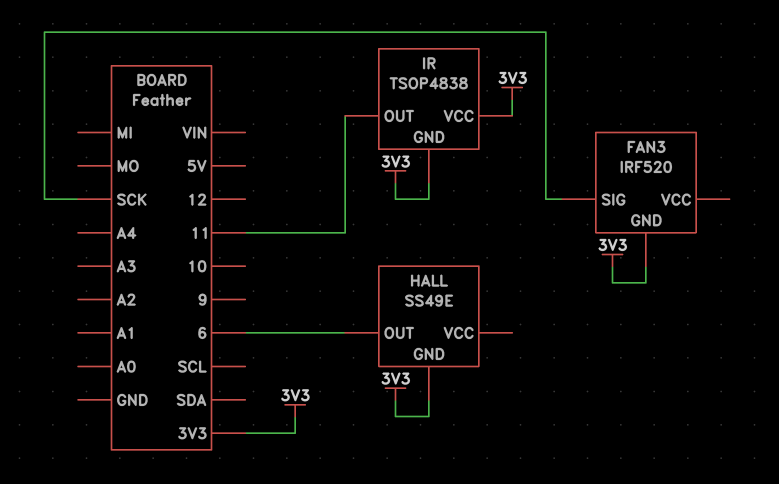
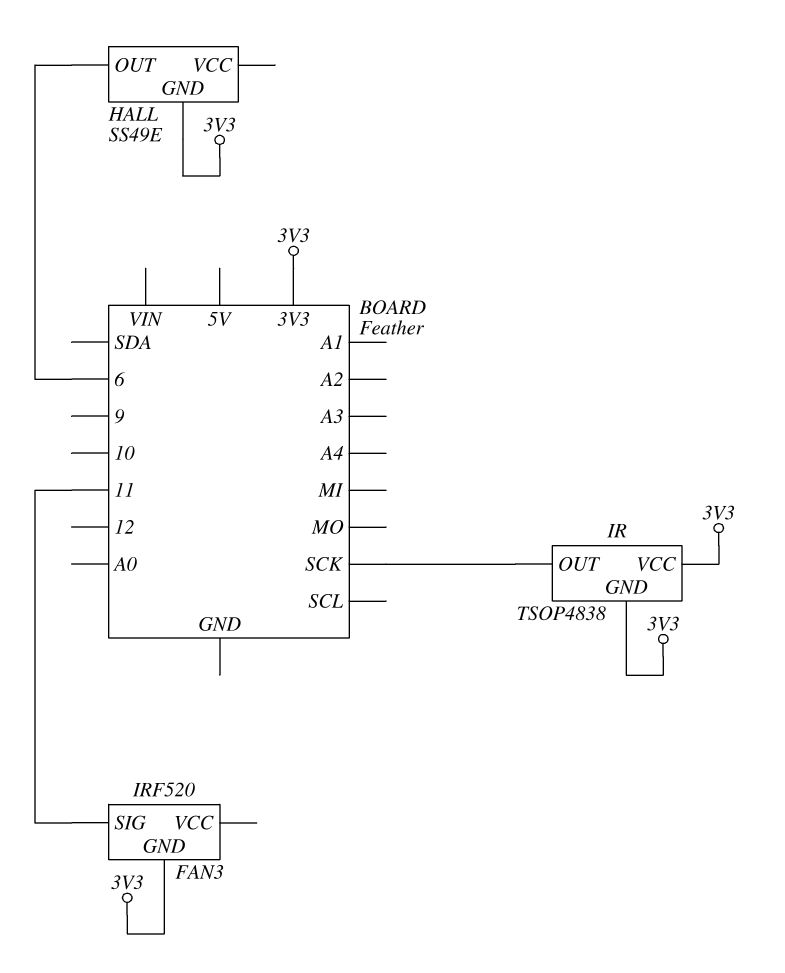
FAN3 pin SIG: SCK -> 11
IR pin OUT: 11 -> SCK

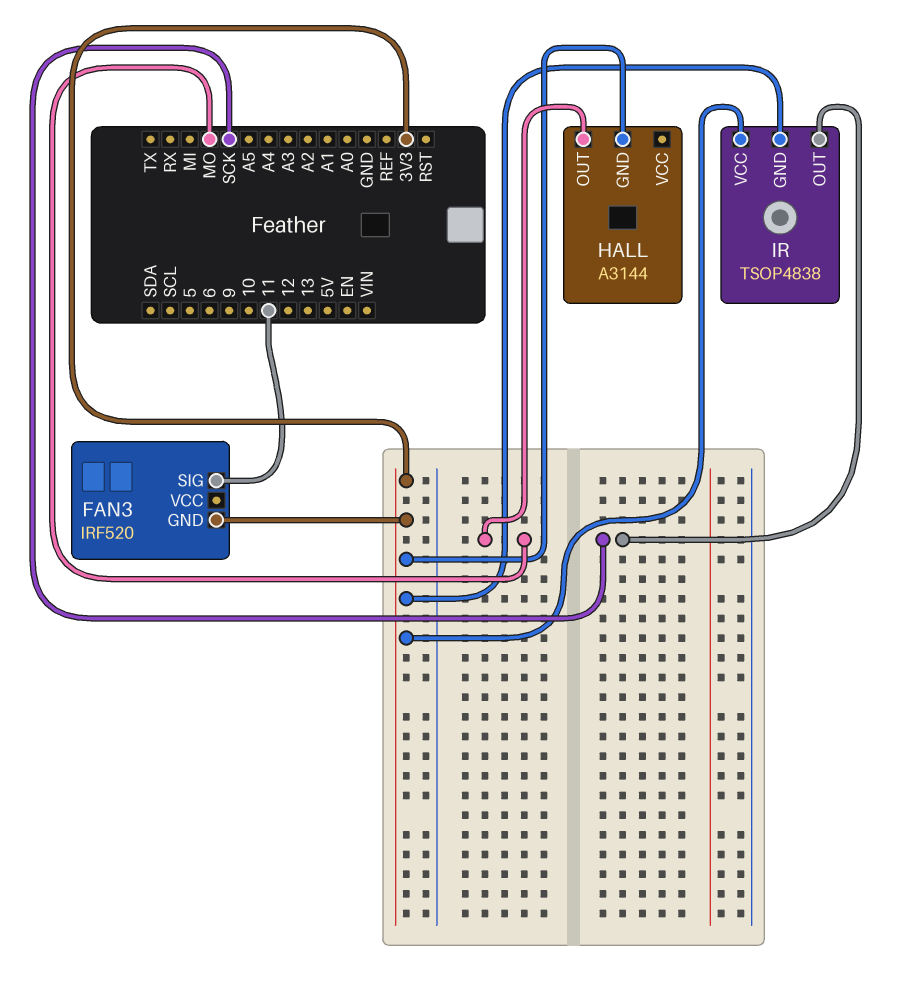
HALL: SS49E -> A3144
HALL pin OUT: 6 -> MO

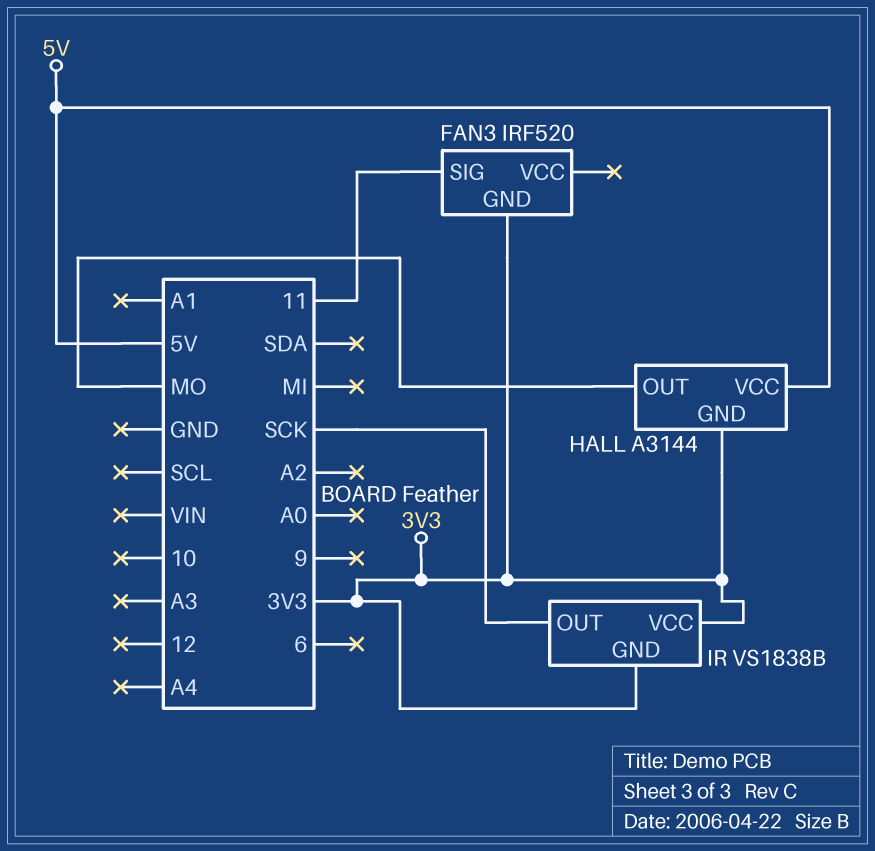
HALL pin VCC: none -> 5V
IR: TSOP4838 -> VS1838B

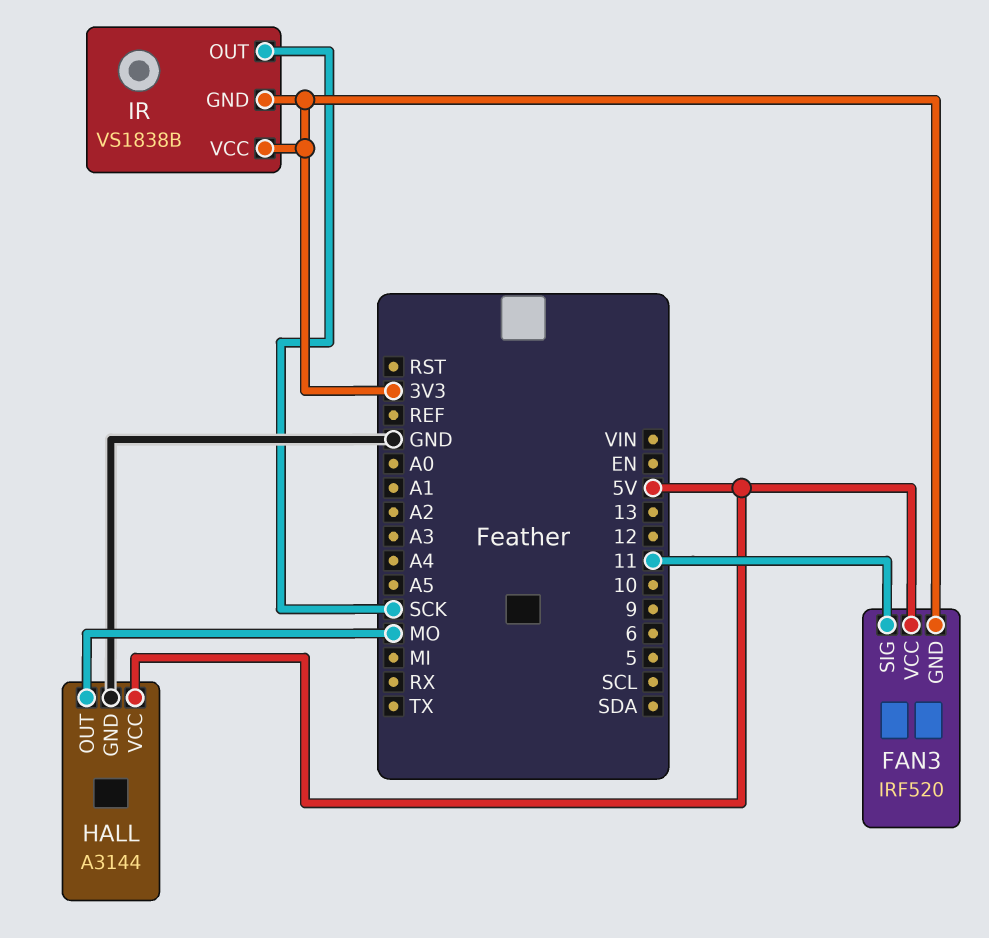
FAN3 pin VCC: none -> 5V
HALL pin GND: 3V3 -> GND

